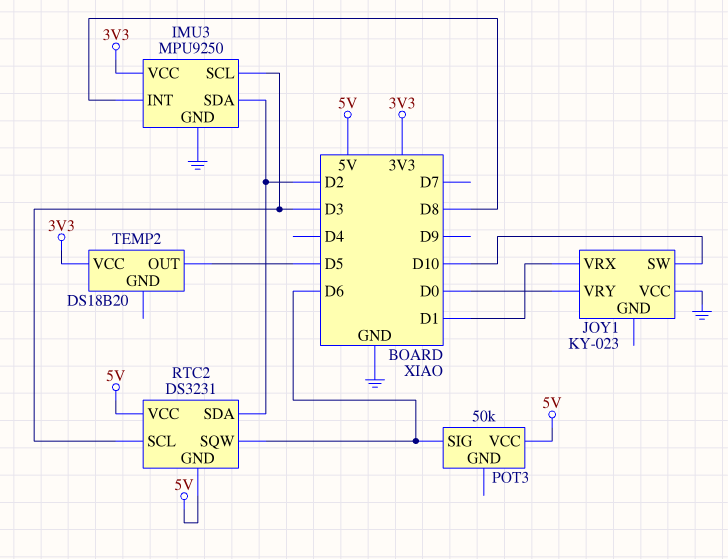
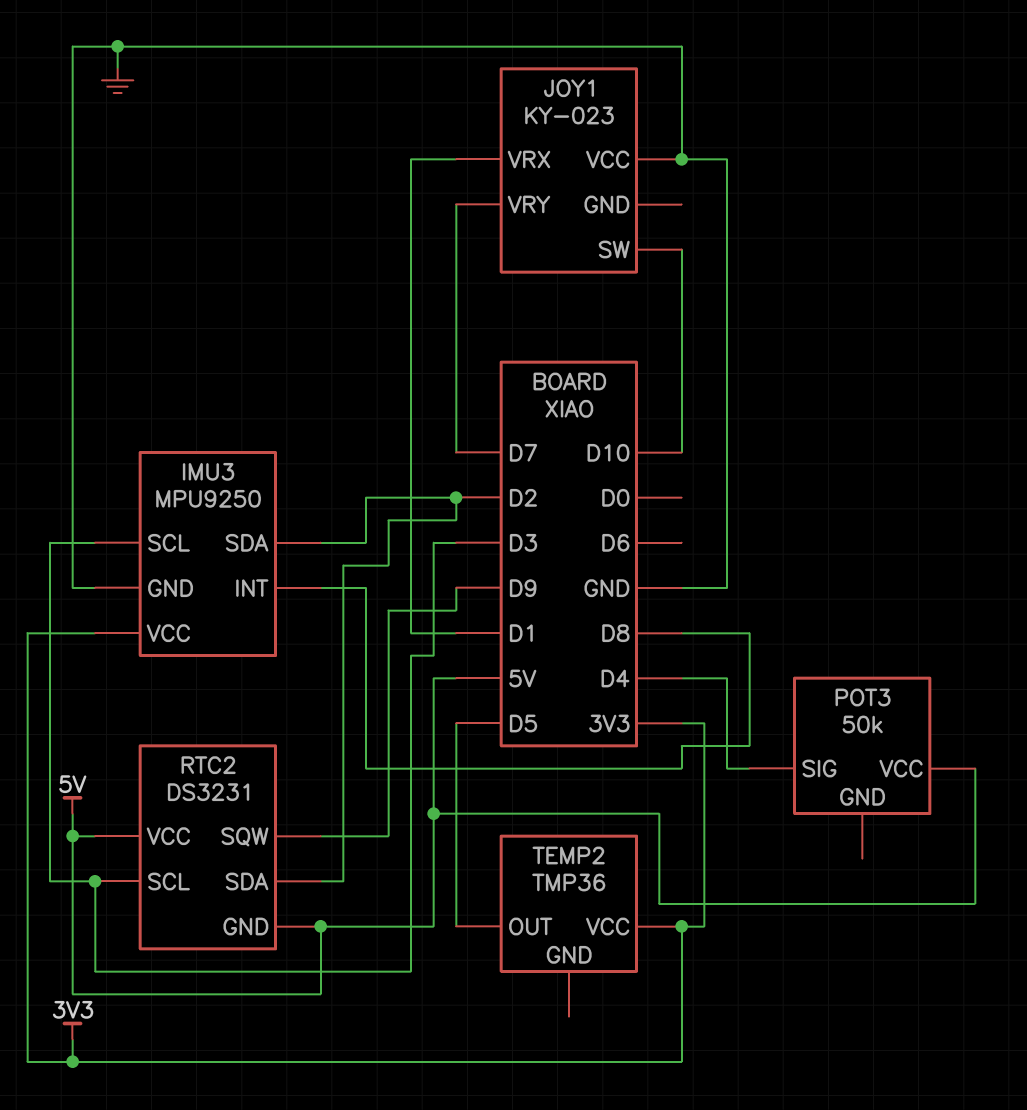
JOY1 pin VRY: D0 -> D7
POT3 pin SIG: D6 -> D4
RTC2 pin SQW: D6 -> D9
TEMP2: DS18B20 -> TMP36

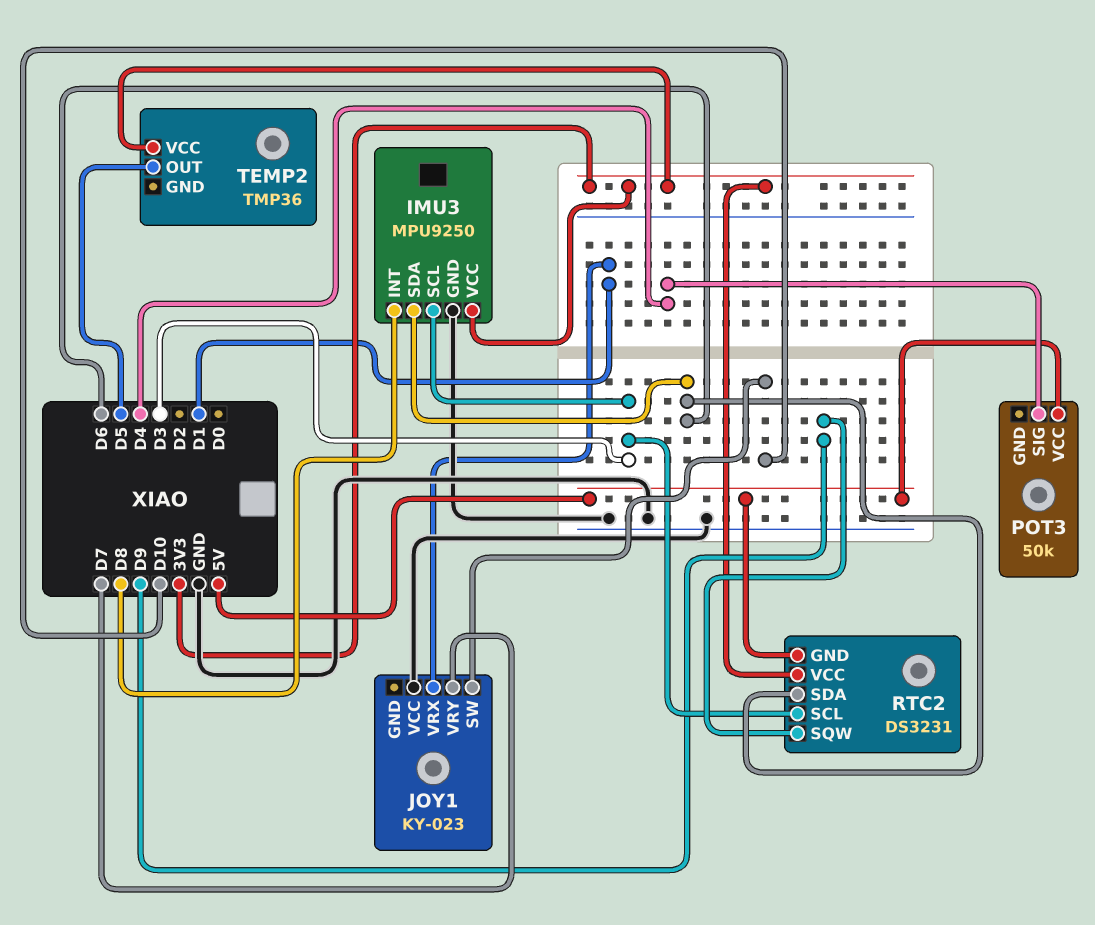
IMU3 pin SDA: D2 -> D6
RTC2 pin SDA: D2 -> D6
RTC2 pin VCC: 5V -> 3V3

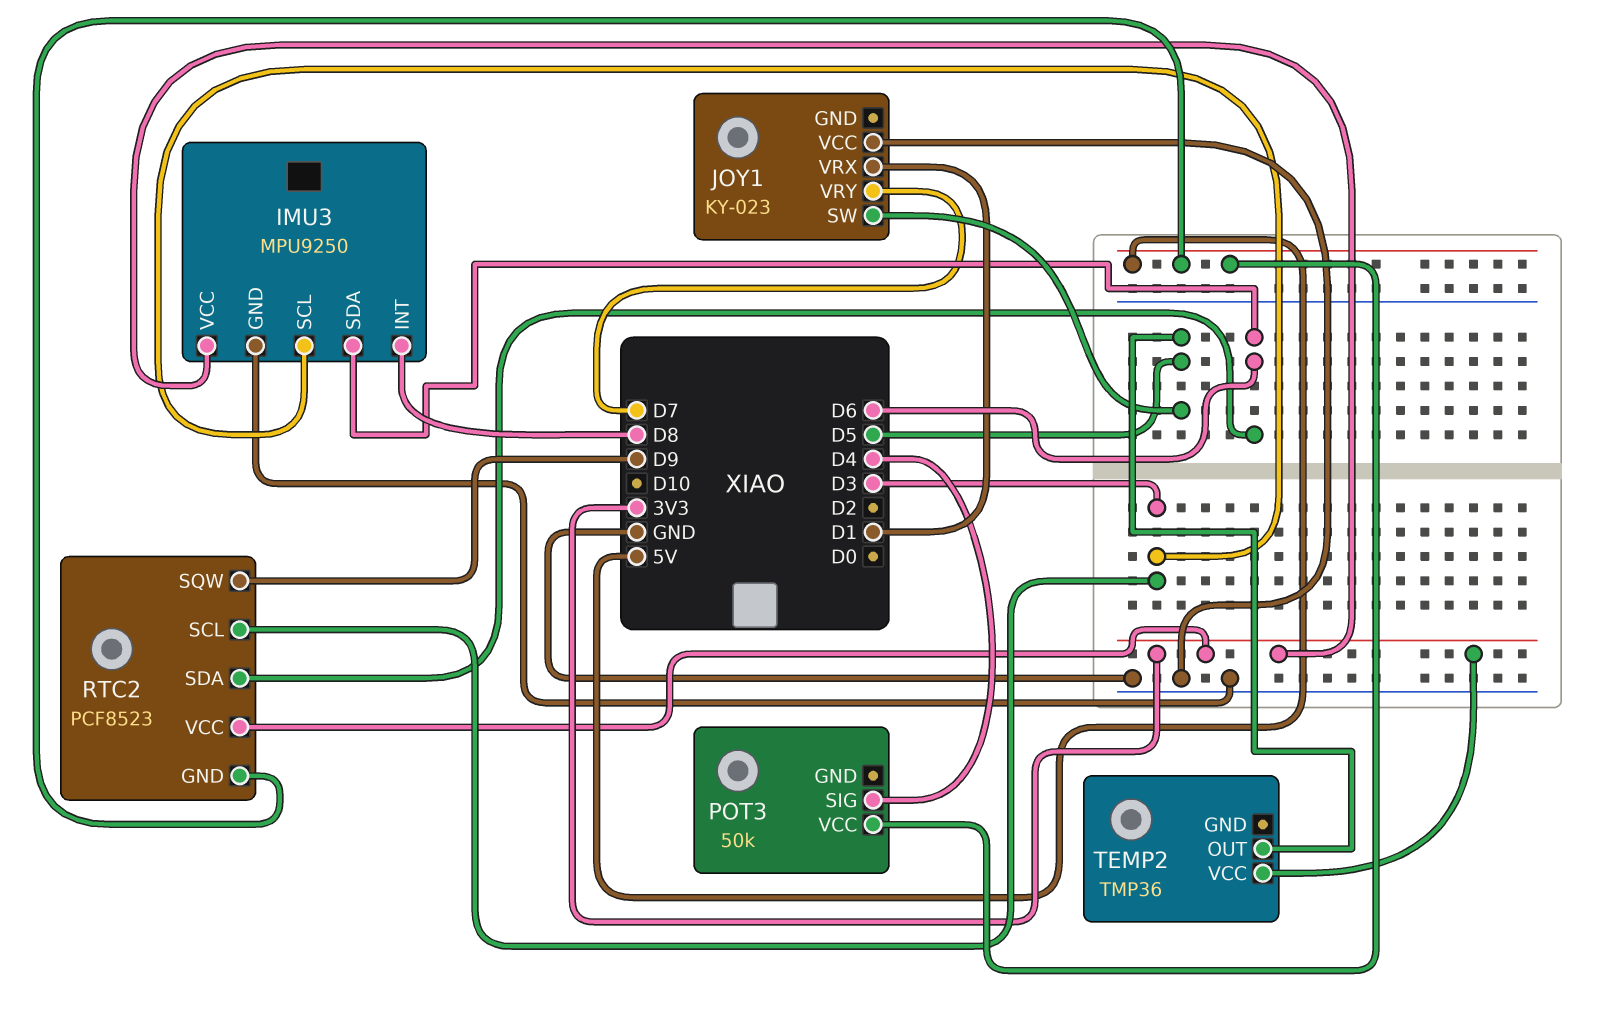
JOY1 pin SW: D10 -> D5
RTC2: DS3231 -> PCF8523

